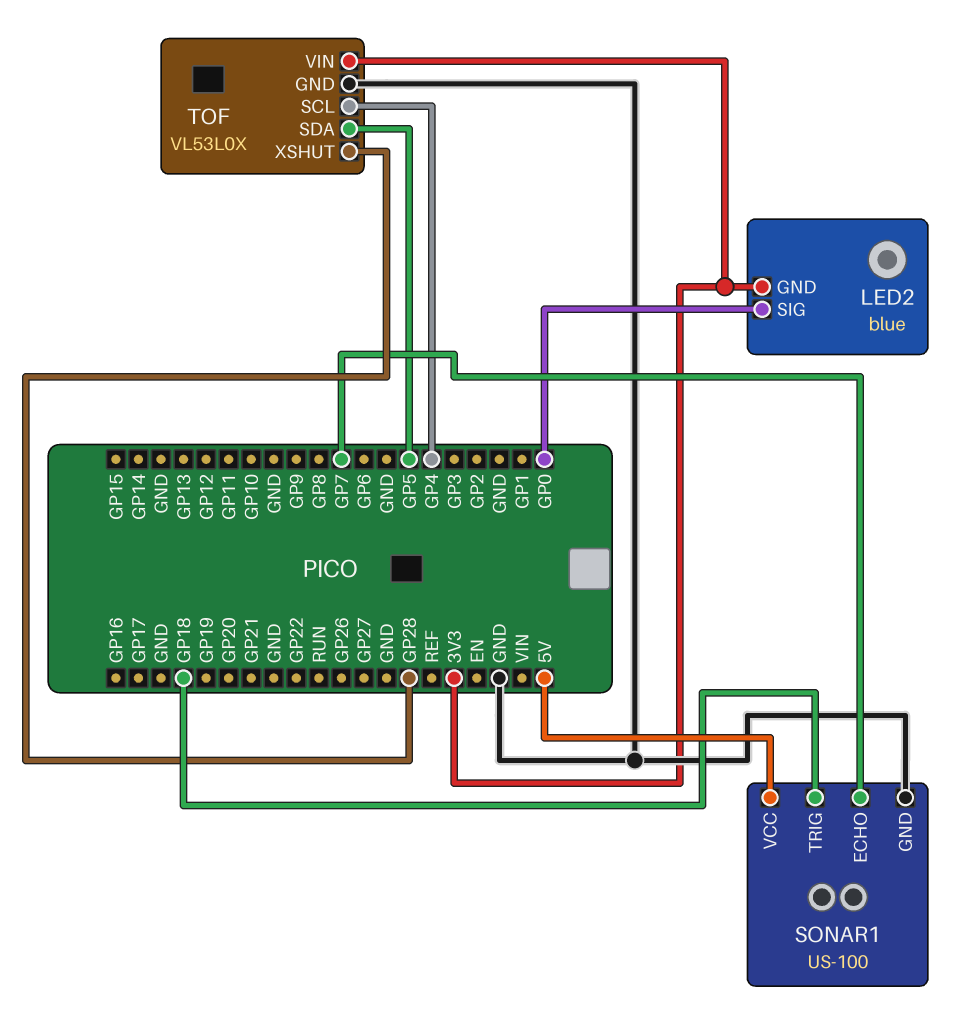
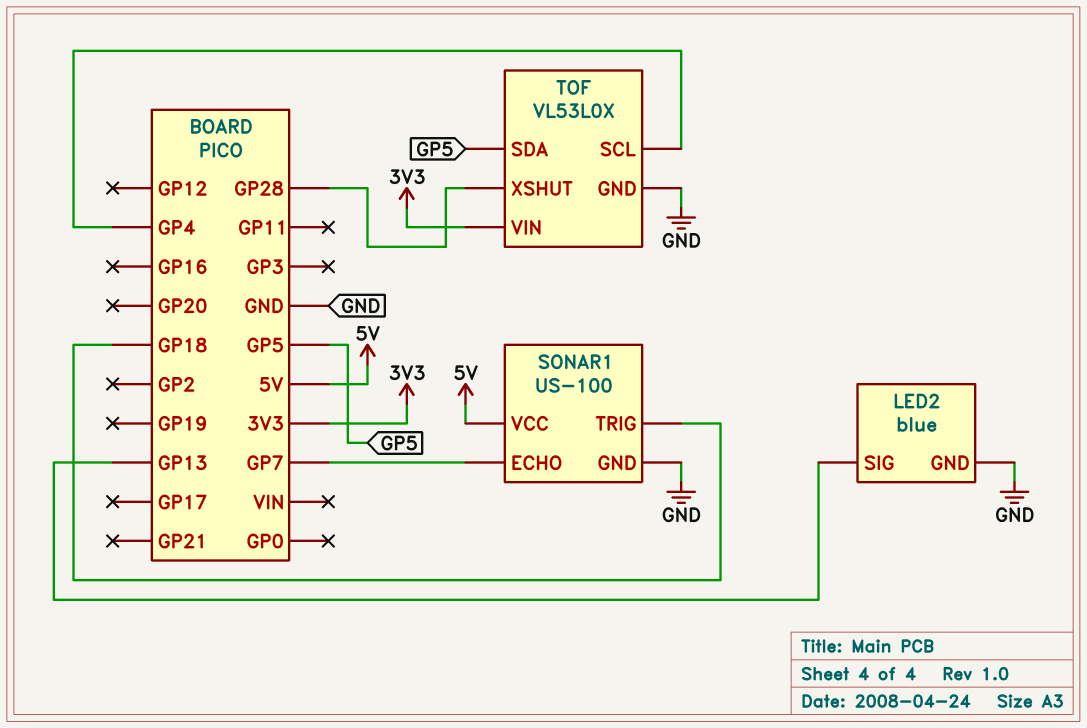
LED2 pin GND: 3V3 -> GND
LED2 pin SIG: GP0 -> GP13

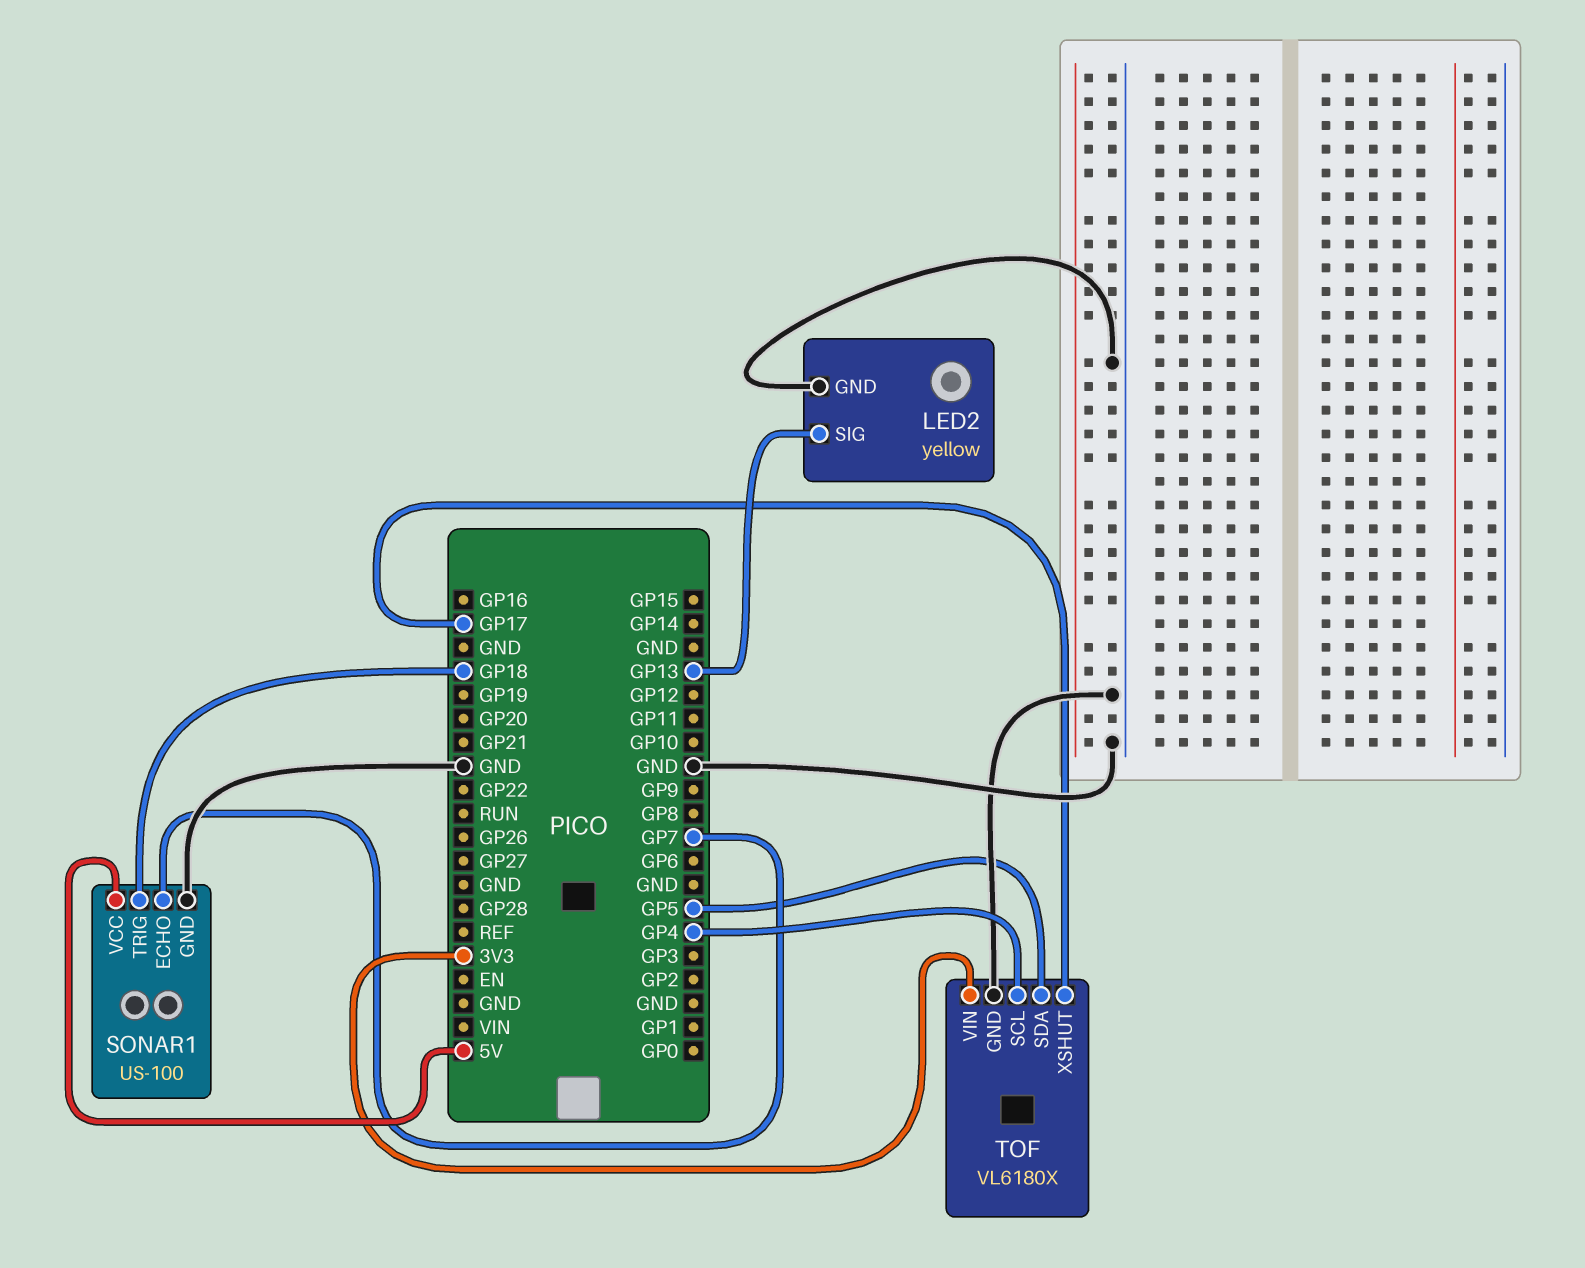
LED2: blue -> yellow
TOF: VL53L0X -> VL6180X
TOF pin XSHUT: GP28 -> GP17

